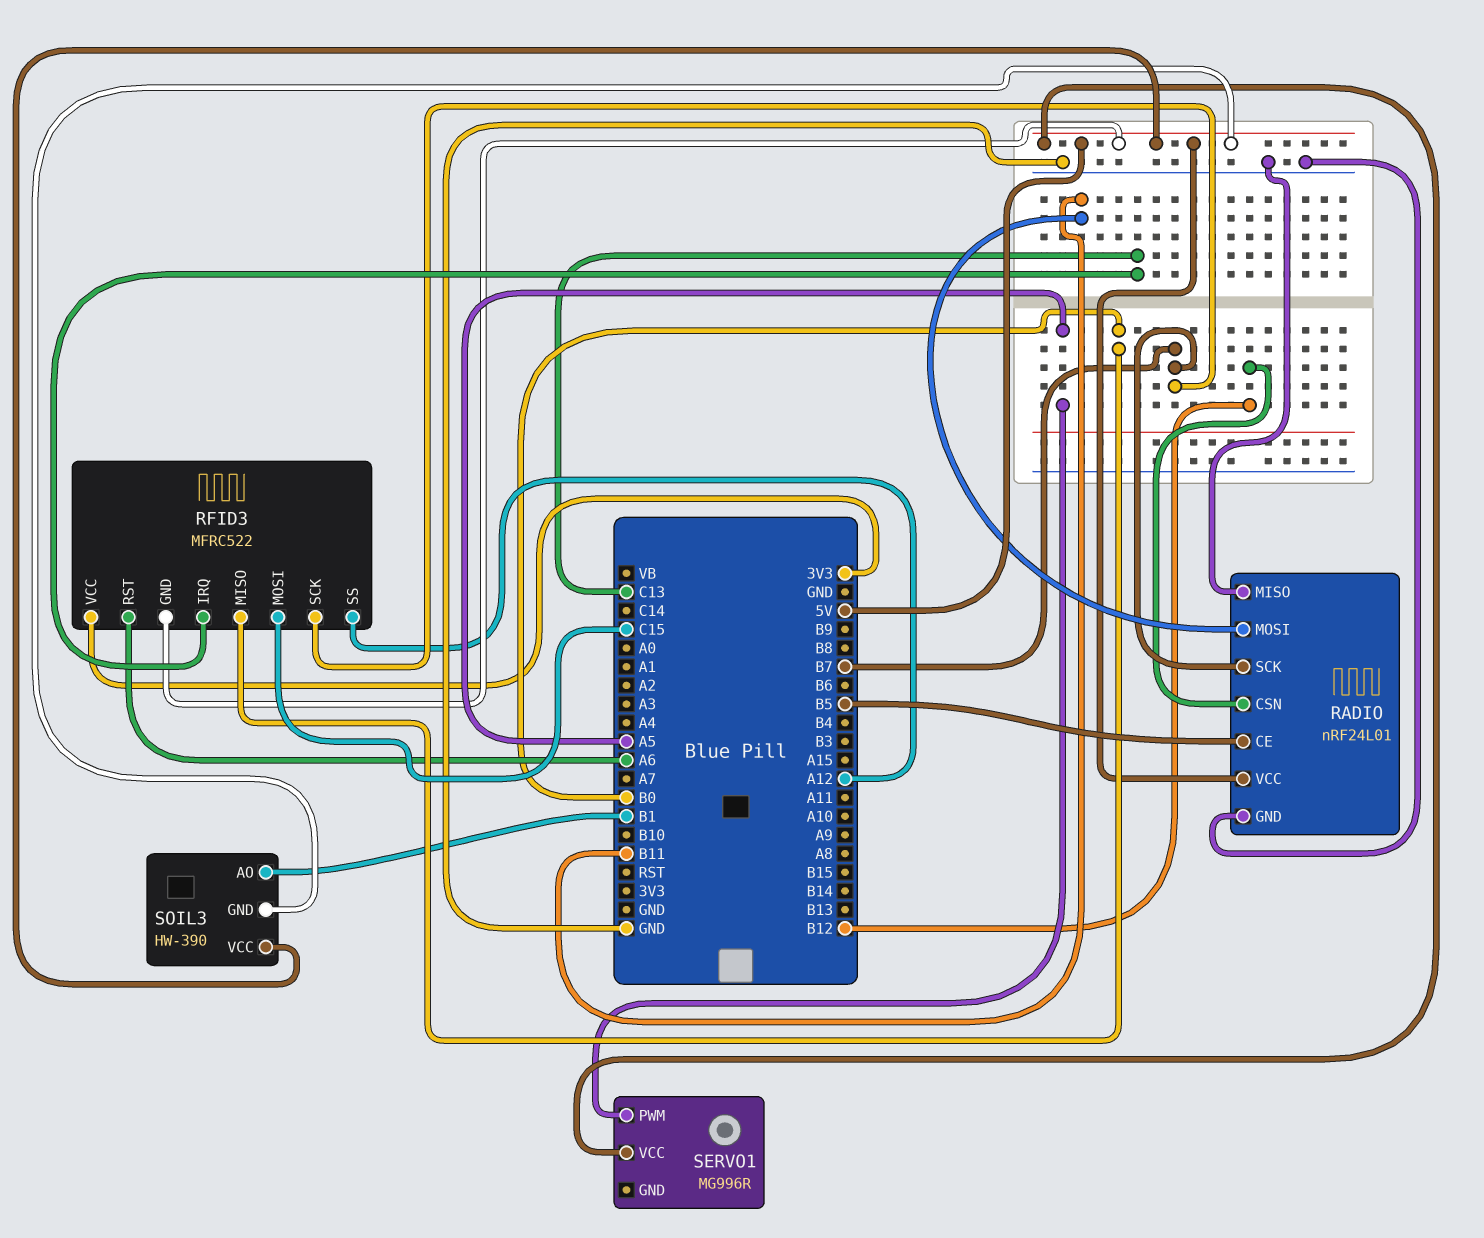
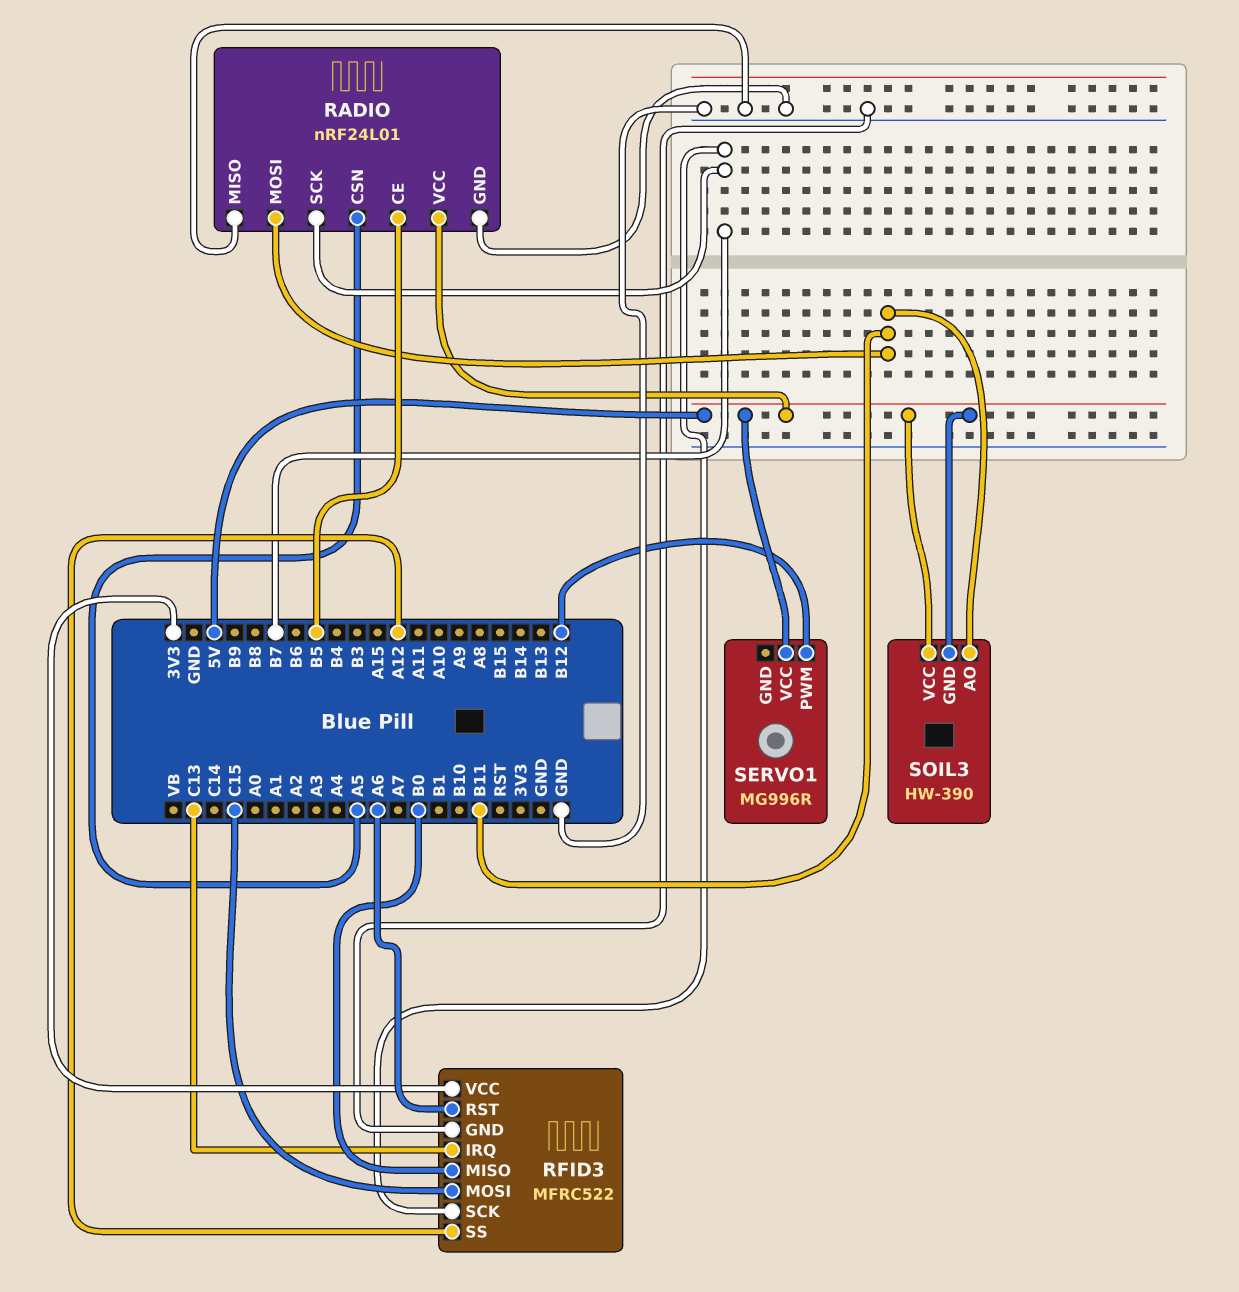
RADIO pin CSN: B12 -> A5
RFID3 pin GND: 5V -> GND
SERVO1 pin PWM: A5 -> B12
SOIL3 pin AO: B1 -> B11

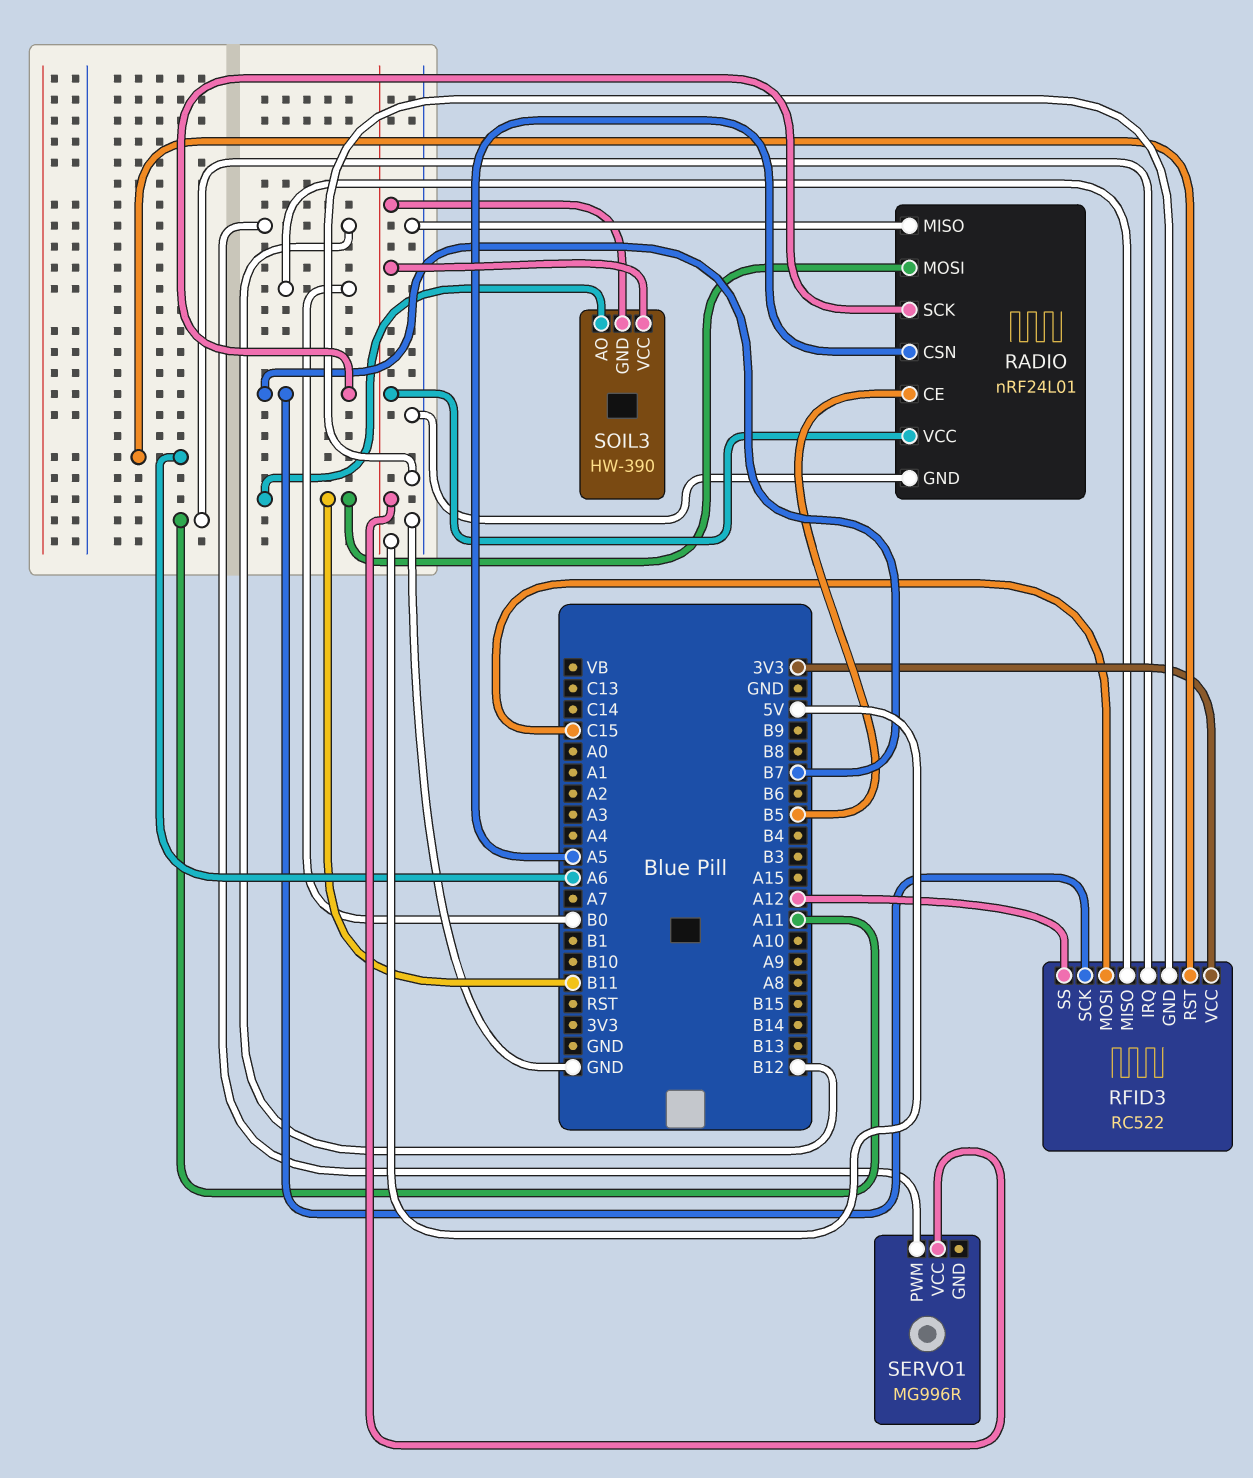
RFID3: MFRC522 -> RC522
RFID3 pin IRQ: C13 -> A11

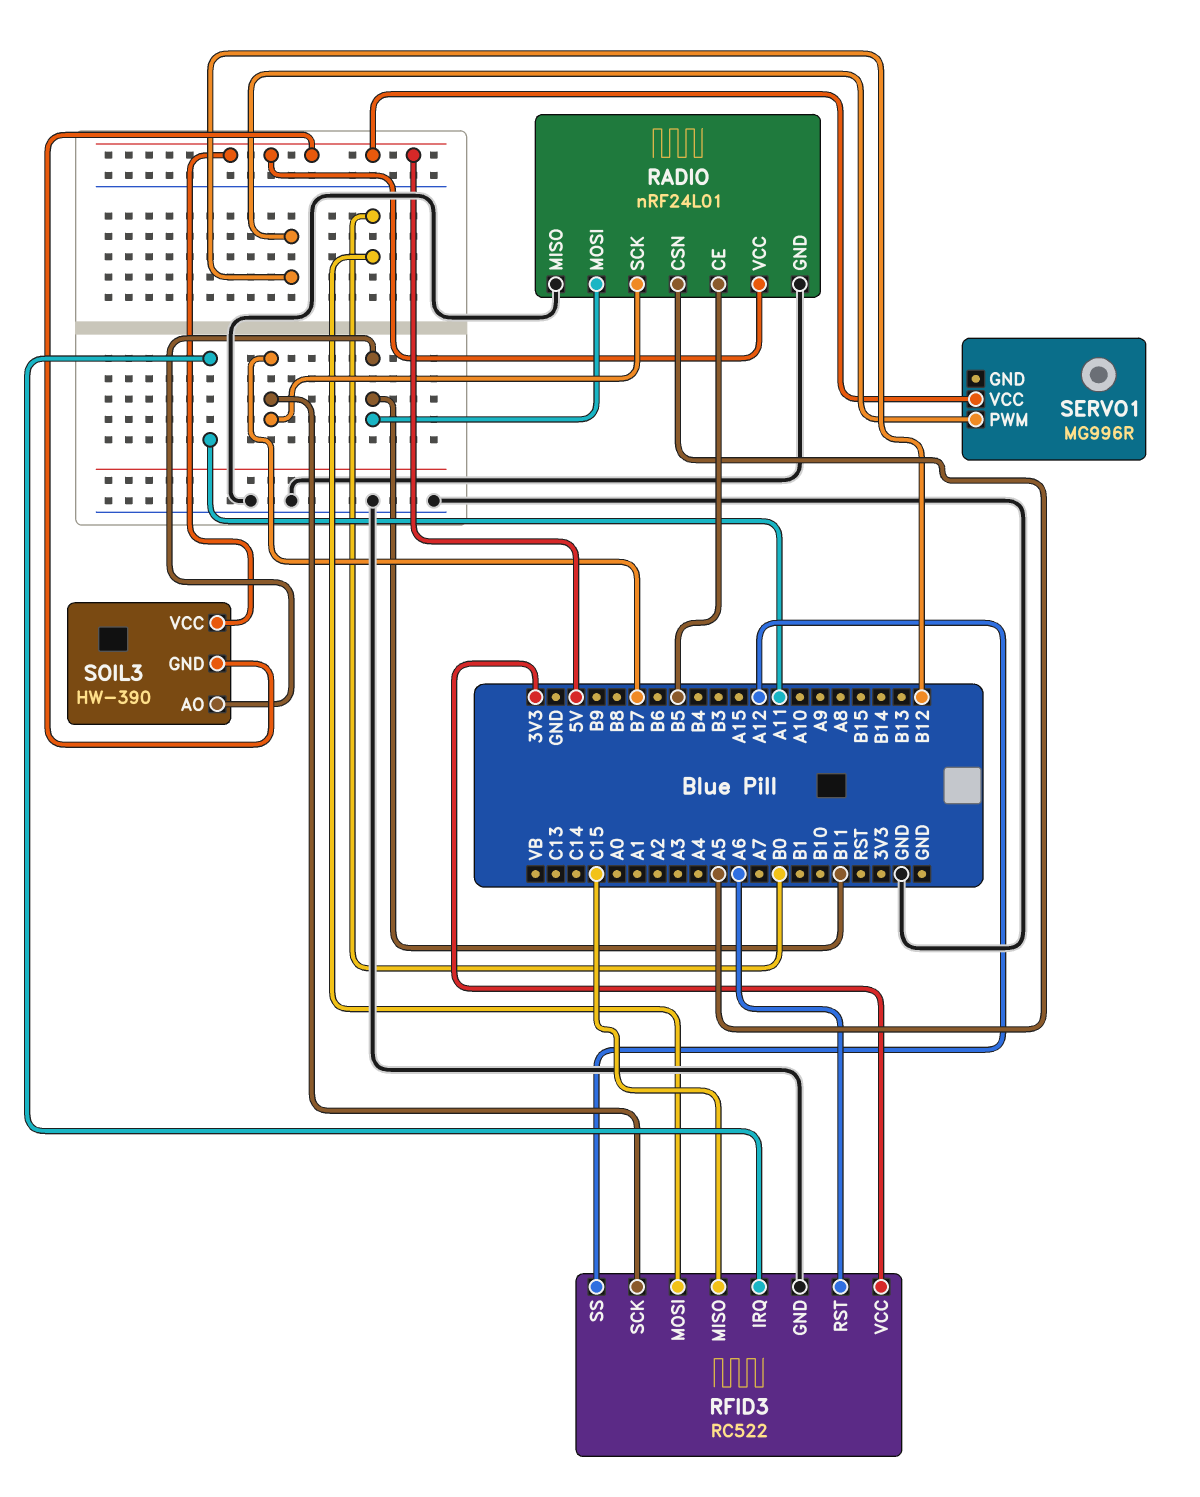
RFID3 pin MISO: B0 -> C15
RFID3 pin MOSI: C15 -> B0

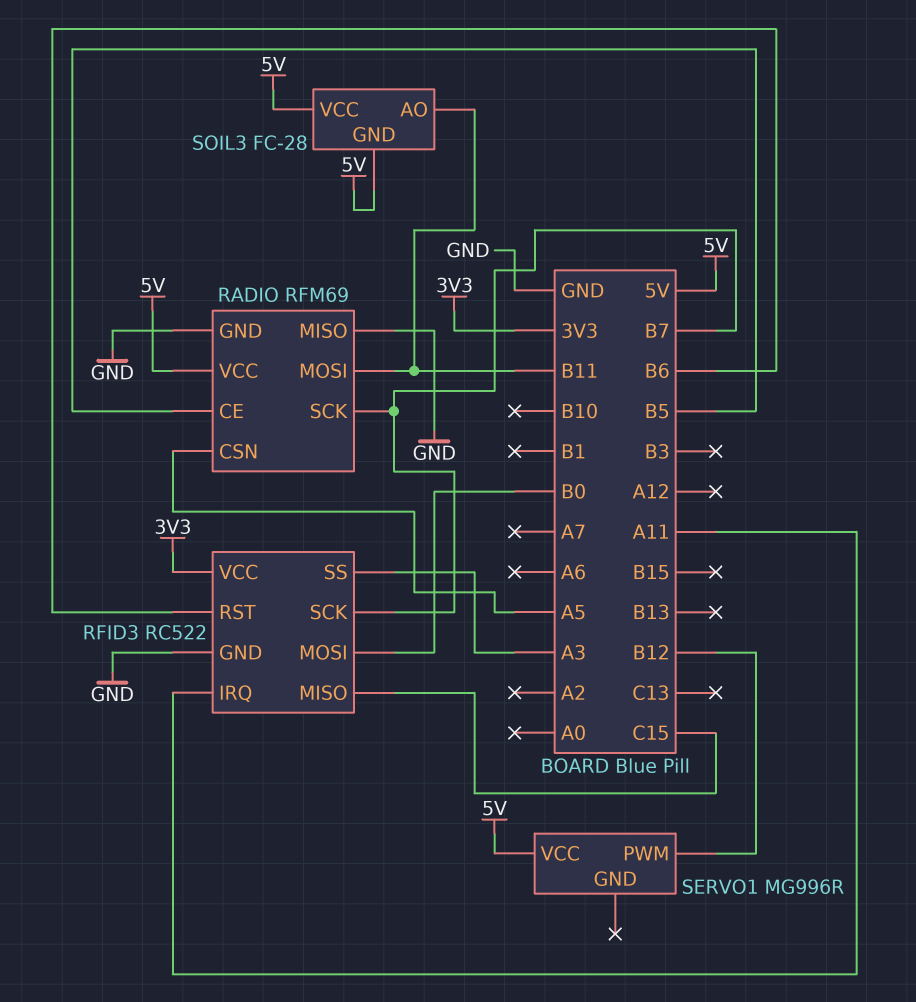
RADIO: nRF24L01 -> RFM69
RFID3 pin RST: A6 -> B6
RFID3 pin SS: A12 -> A3
SOIL3: HW-390 -> FC-28

